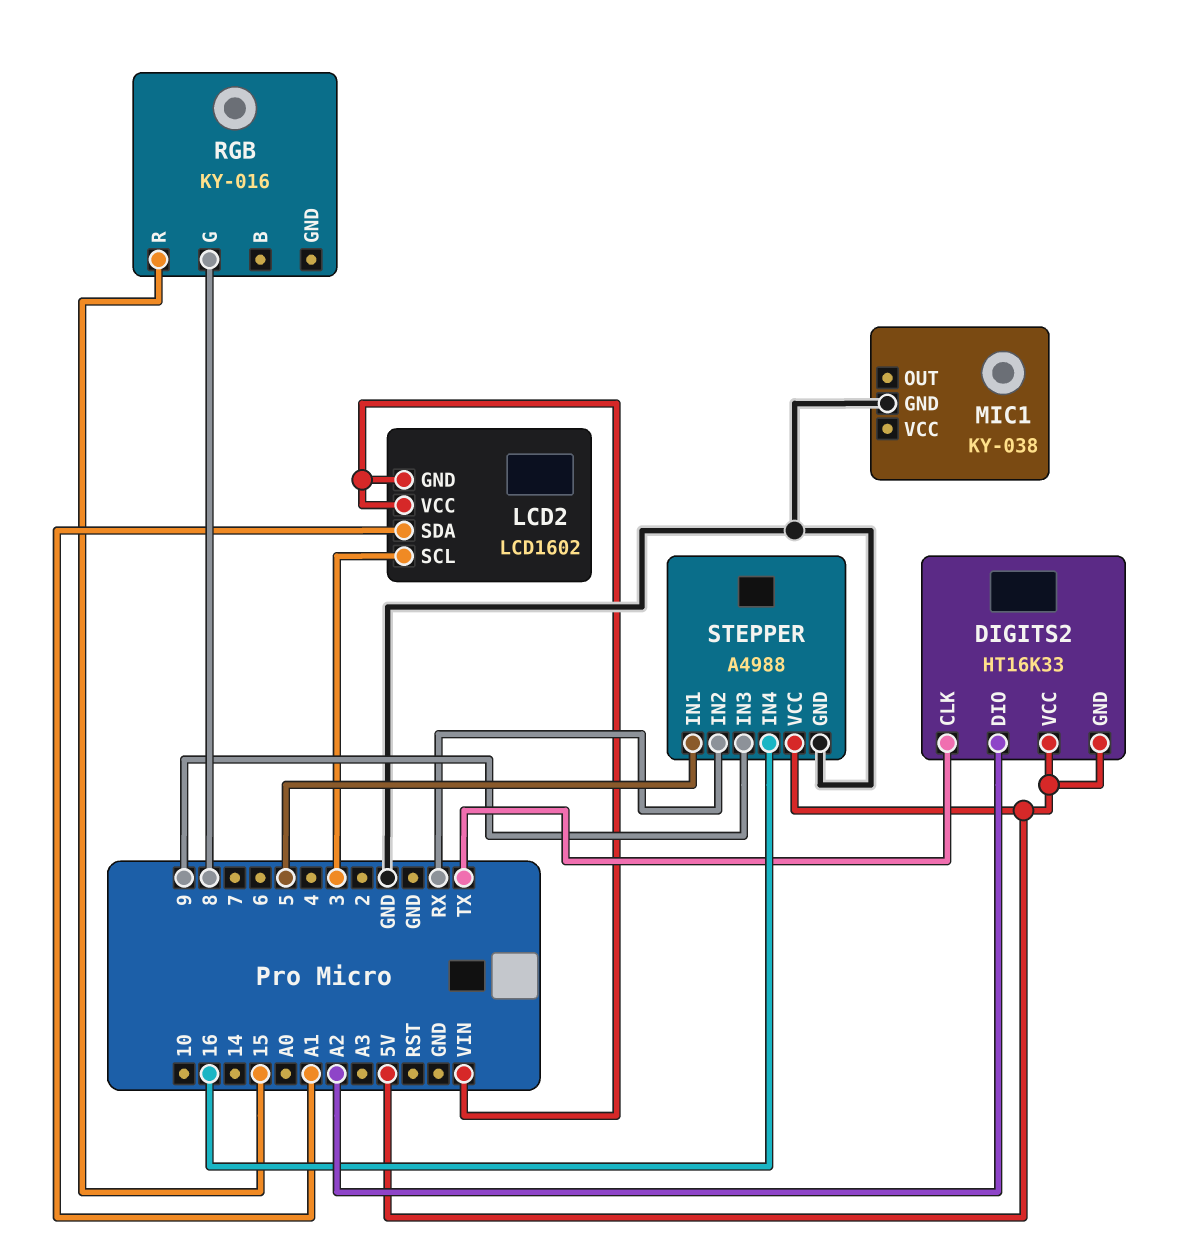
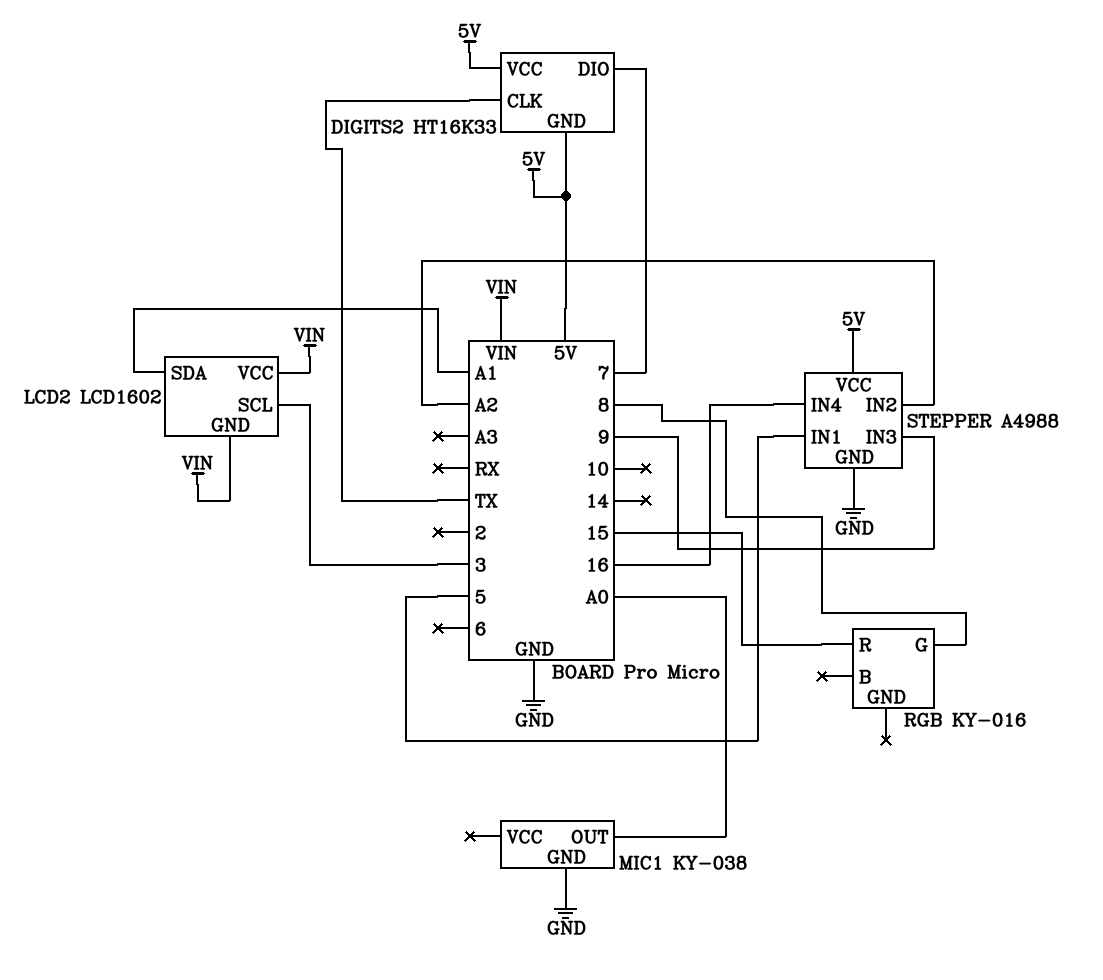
DIGITS2 pin DIO: A2 -> 7
MIC1 pin OUT: none -> A0
STEPPER pin IN2: RX -> A2

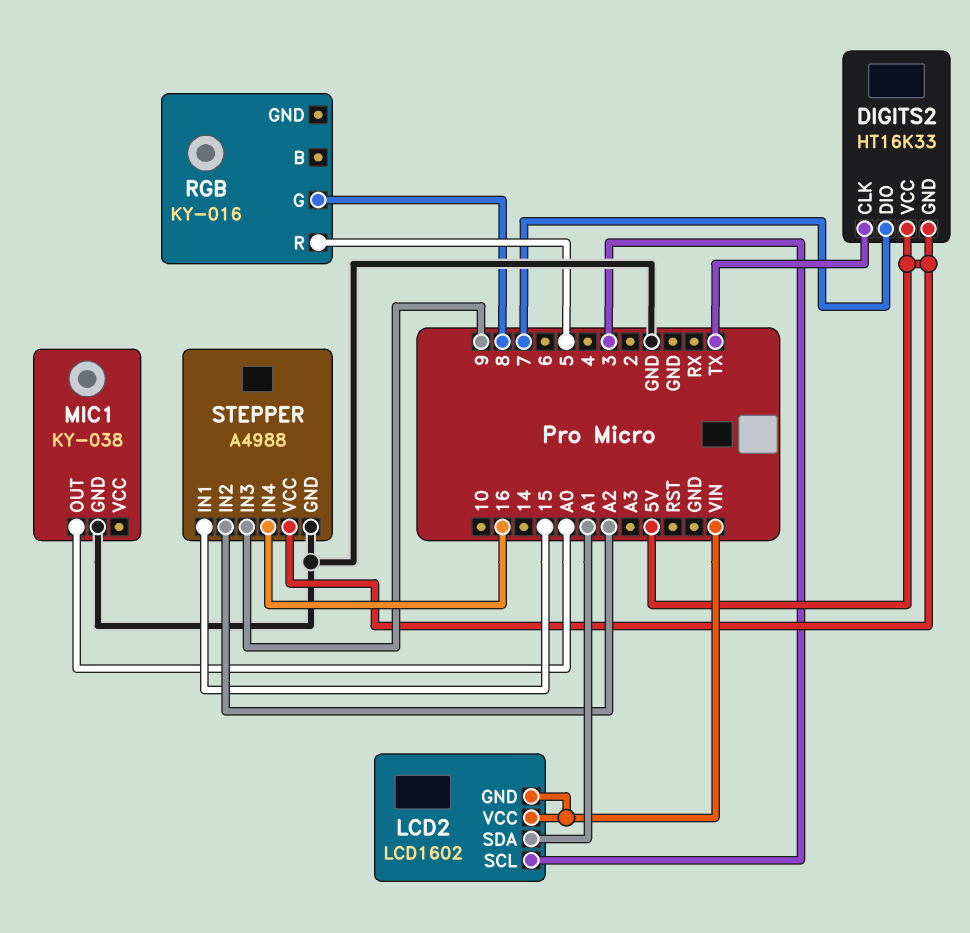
RGB pin R: 15 -> 5
STEPPER pin IN1: 5 -> 15

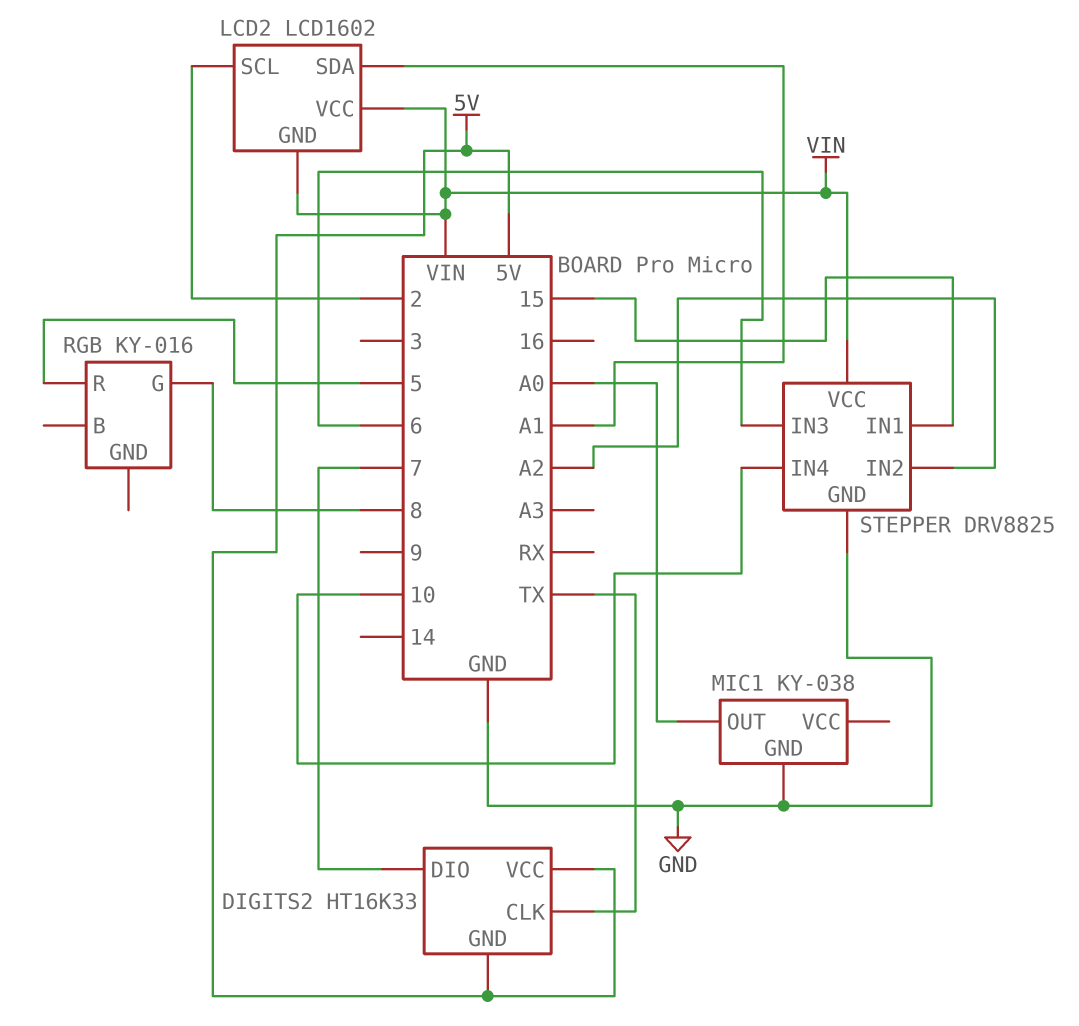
LCD2 pin SCL: 3 -> 2
STEPPER: A4988 -> DRV8825
STEPPER pin IN3: 9 -> 6
STEPPER pin IN4: 16 -> 10
STEPPER pin VCC: 5V -> VIN

